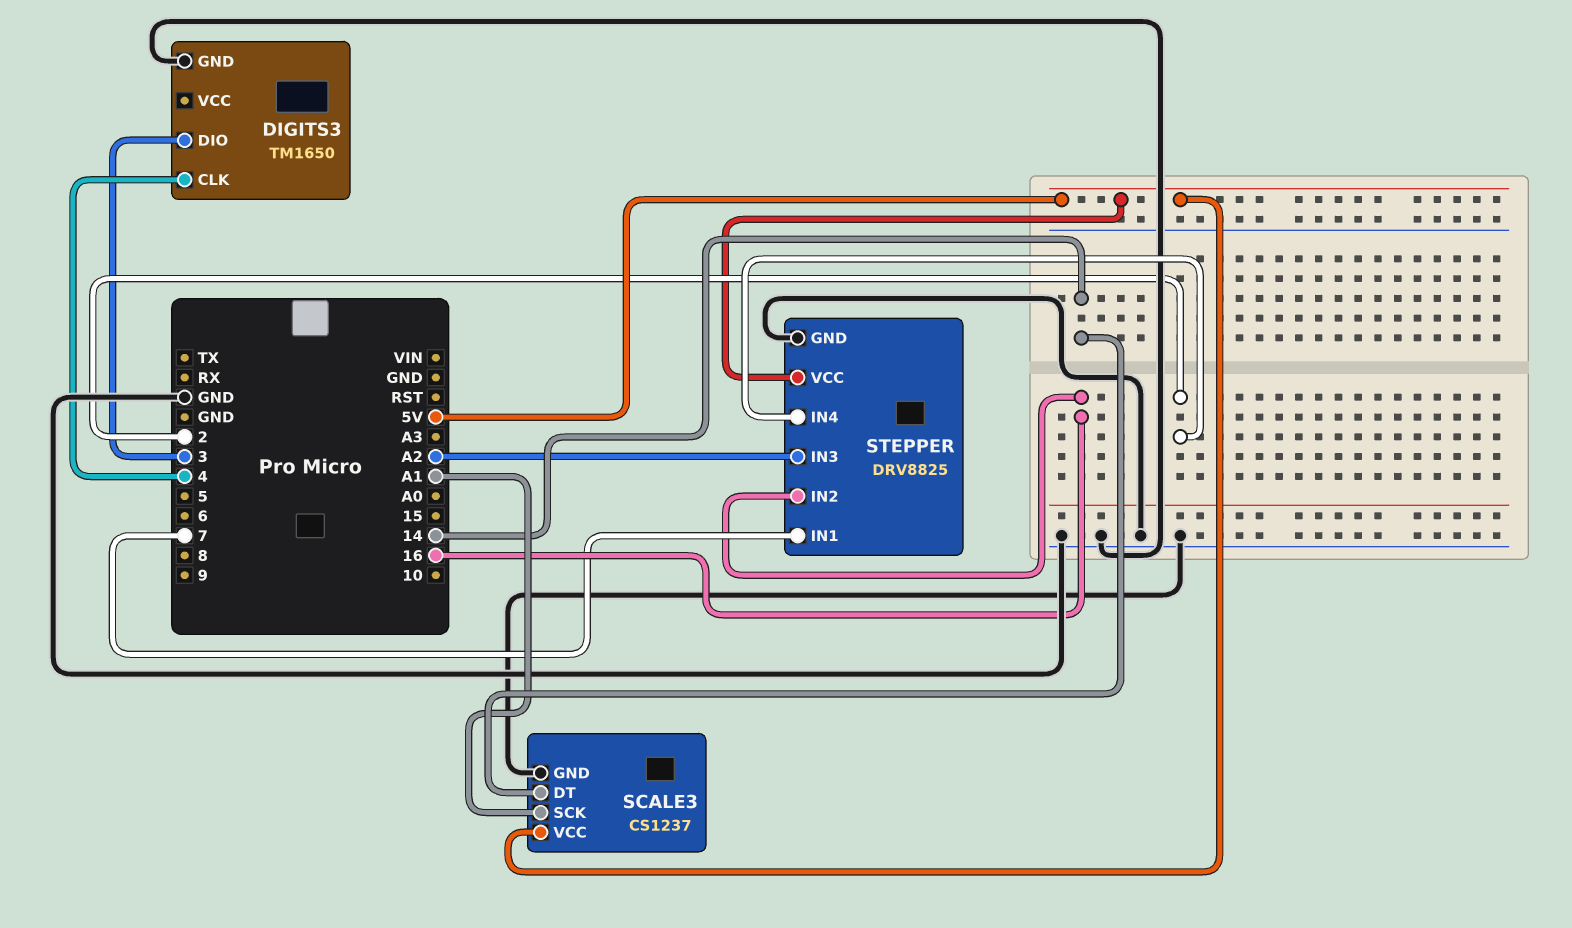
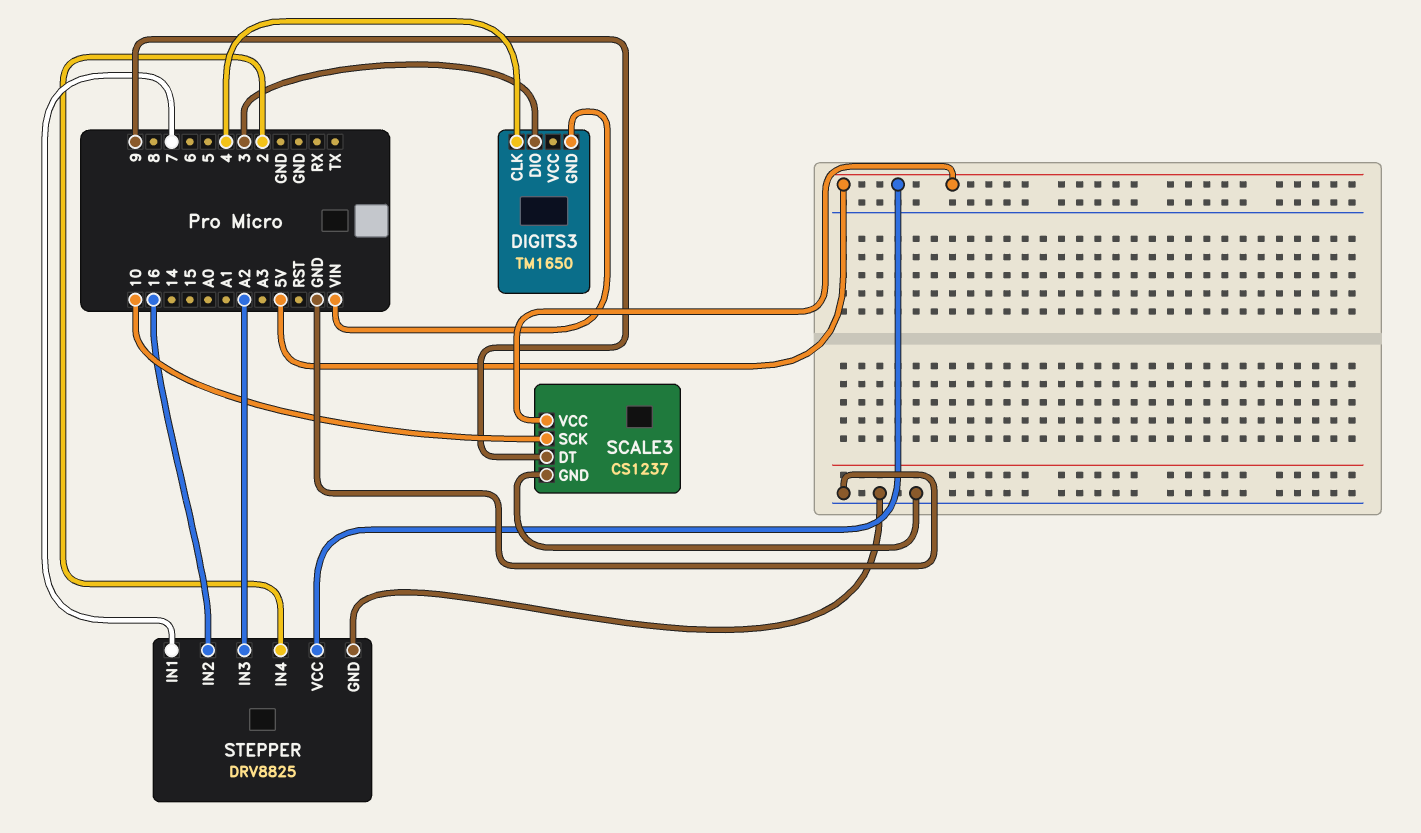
DIGITS3 pin GND: GND -> VIN
SCALE3 pin DT: 14 -> 9
SCALE3 pin SCK: A1 -> 10

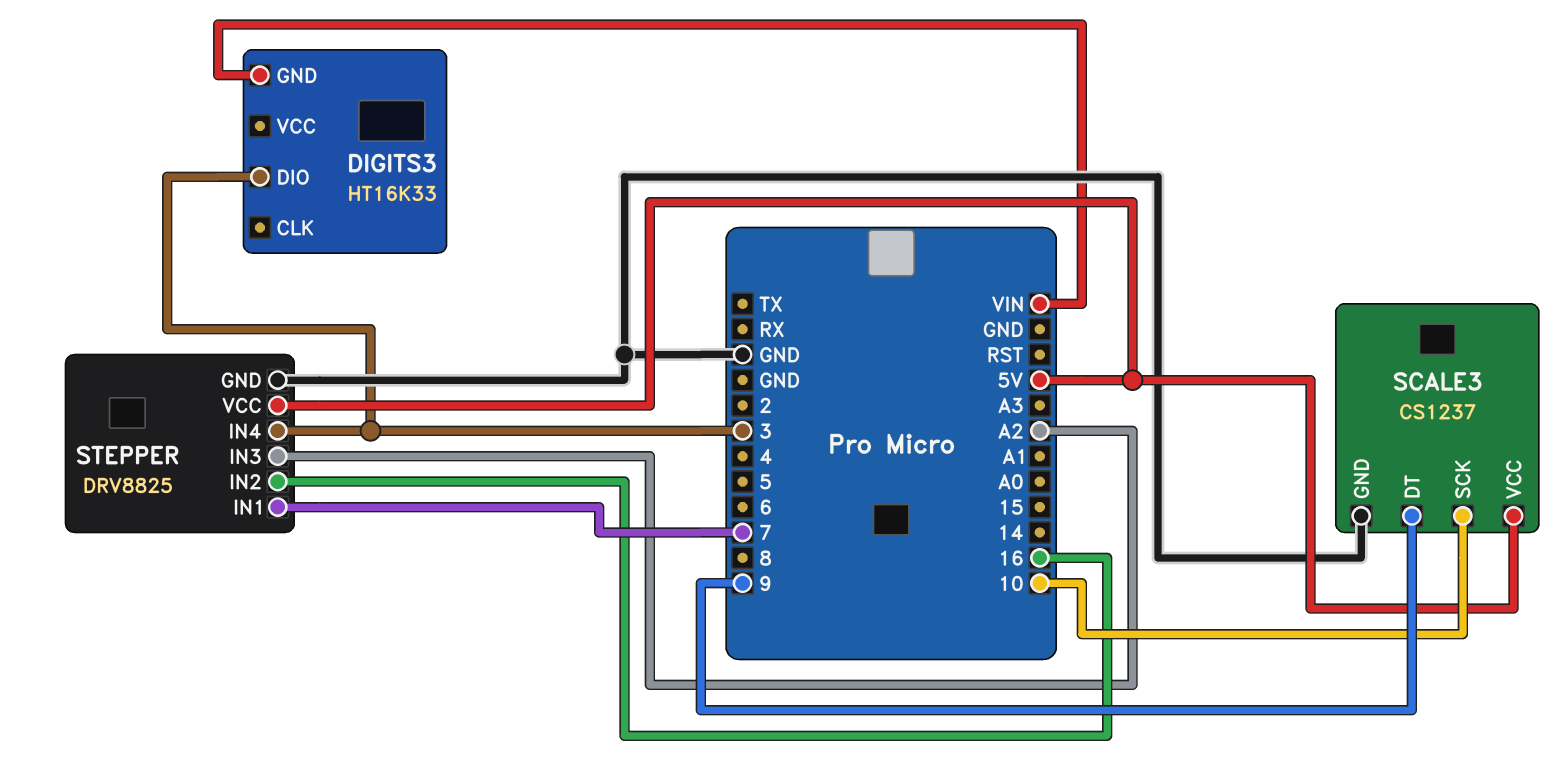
DIGITS3: TM1650 -> HT16K33
DIGITS3 pin CLK: 4 -> none
STEPPER pin IN4: 2 -> 3

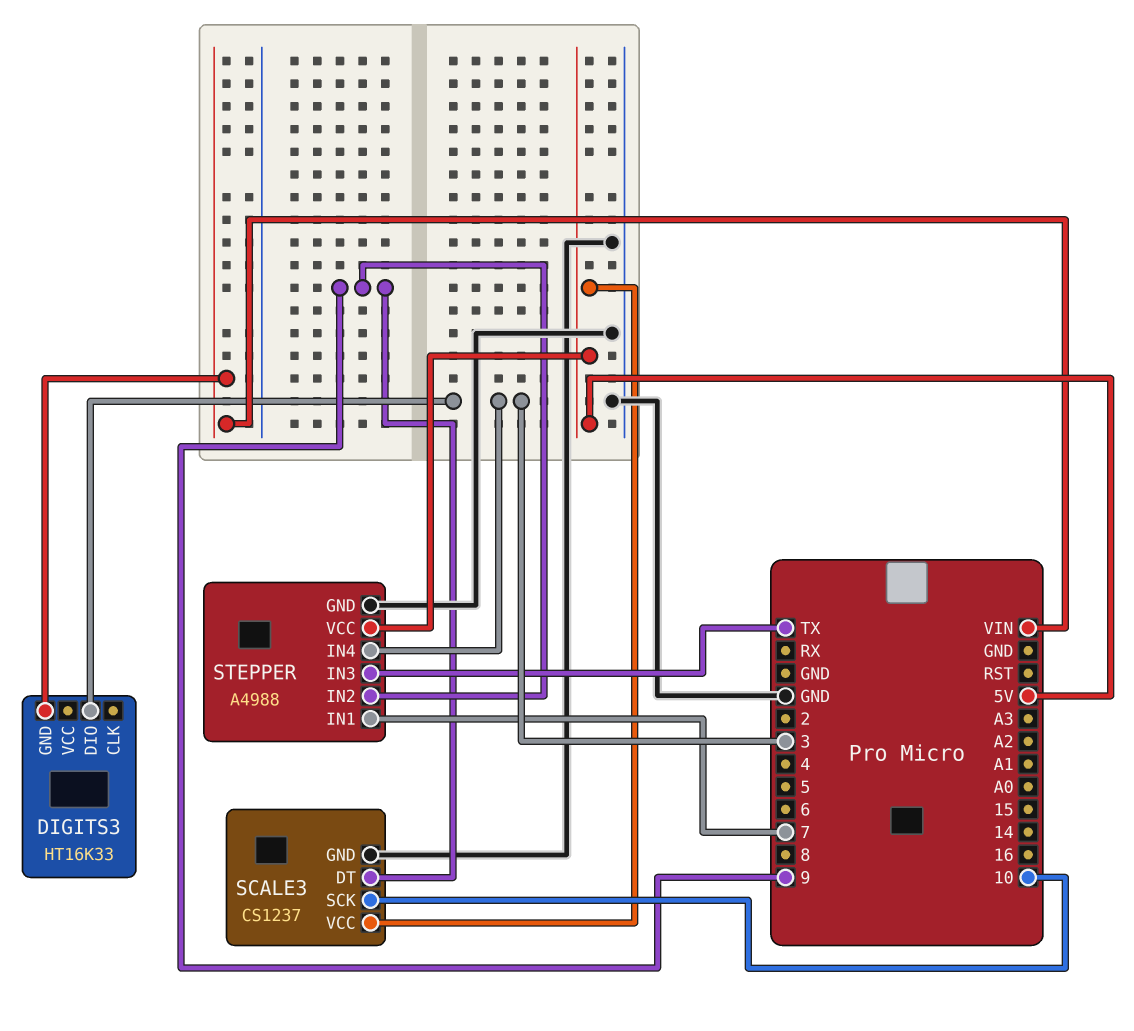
STEPPER: DRV8825 -> A4988
STEPPER pin IN2: 16 -> 9
STEPPER pin IN3: A2 -> TX

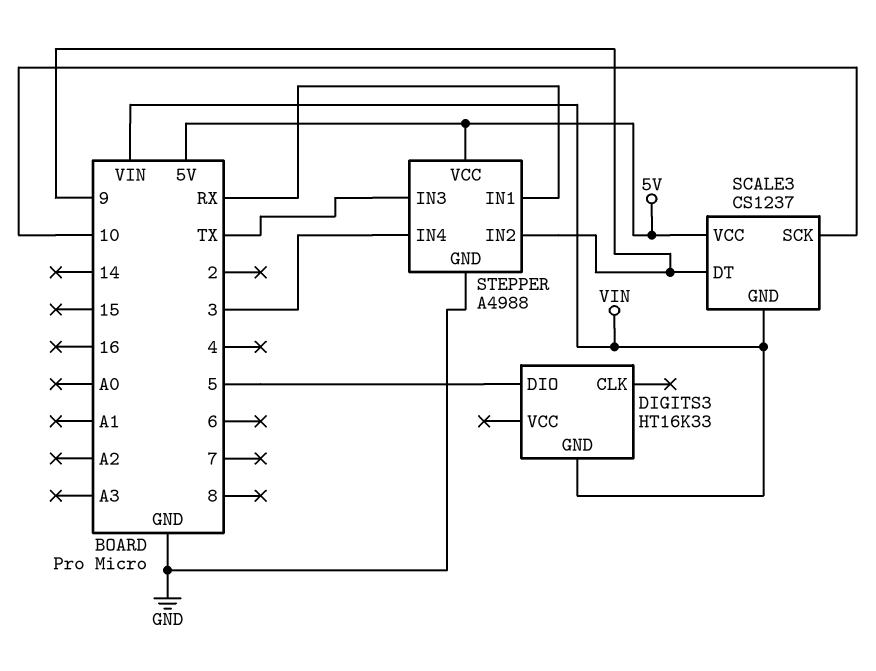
DIGITS3 pin DIO: 3 -> 5
SCALE3 pin GND: GND -> VIN
STEPPER pin IN1: 7 -> RX

